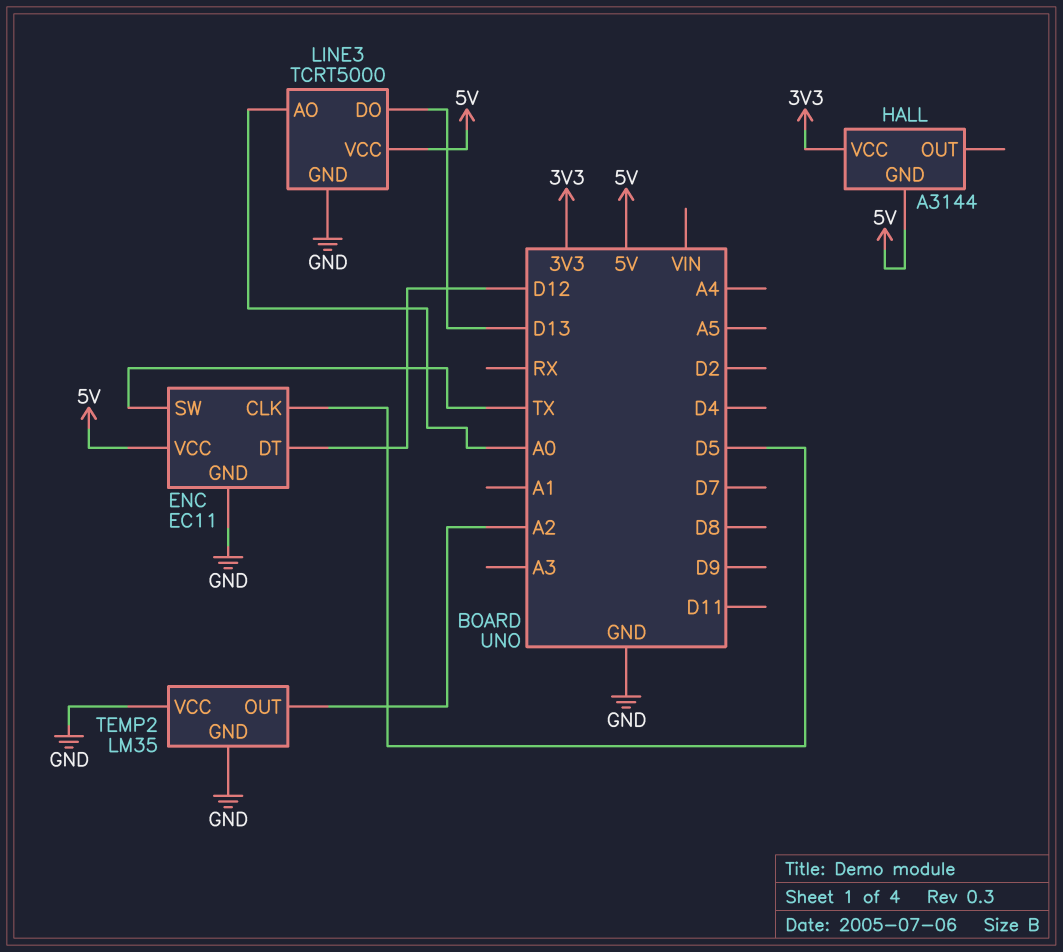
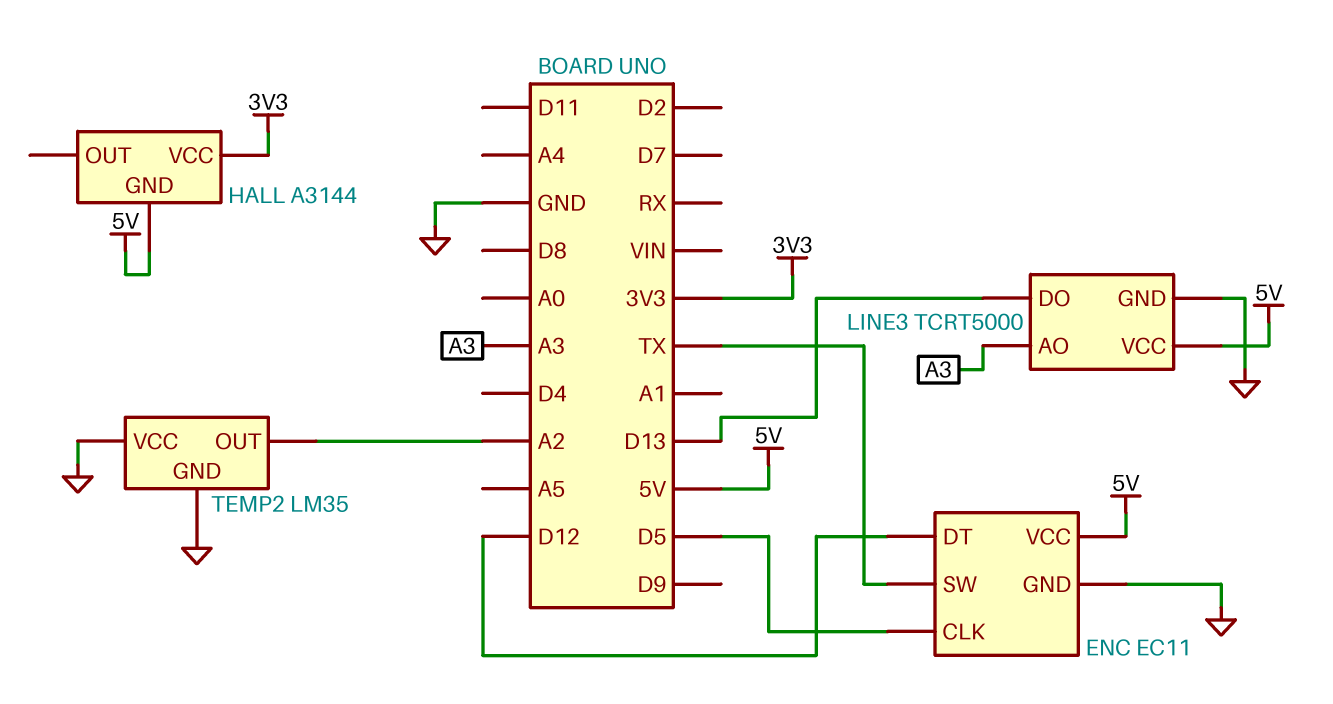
LINE3 pin AO: A0 -> A3

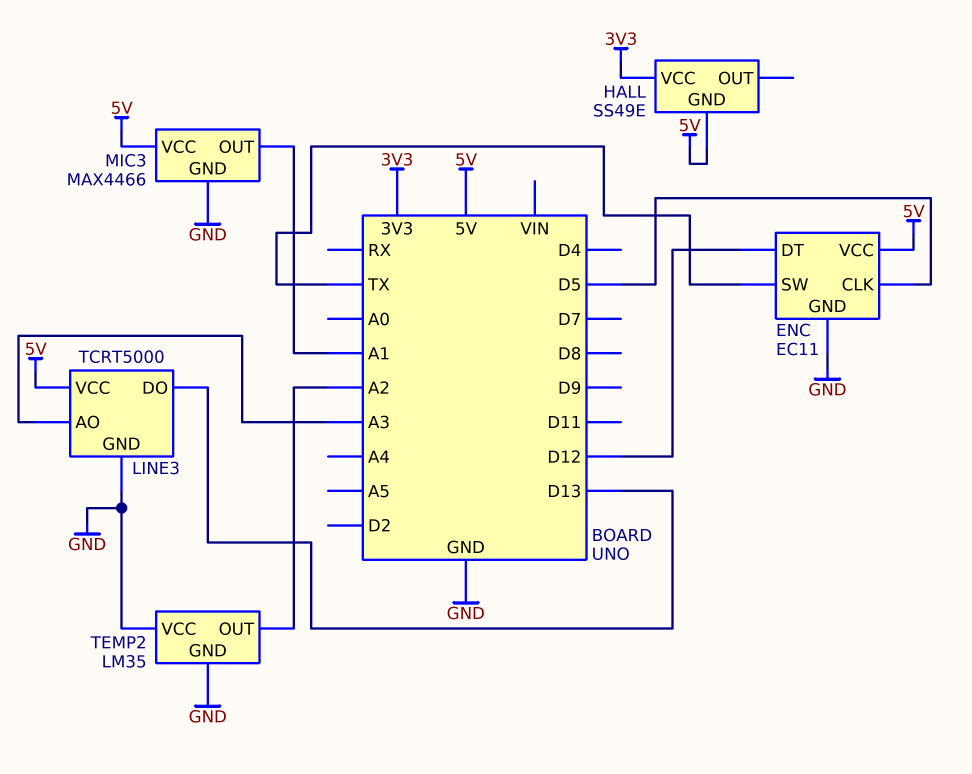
HALL: A3144 -> SS49E
MIC3: none -> MAX4466
MIC3 pin GND: none -> GND
MIC3 pin OUT: none -> A1
MIC3 pin VCC: none -> 5V

